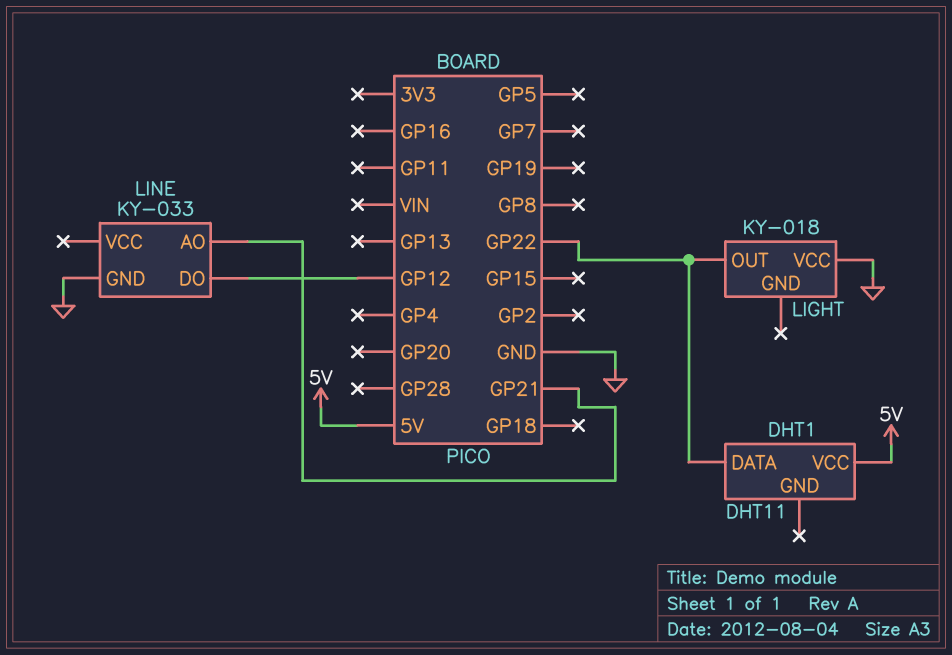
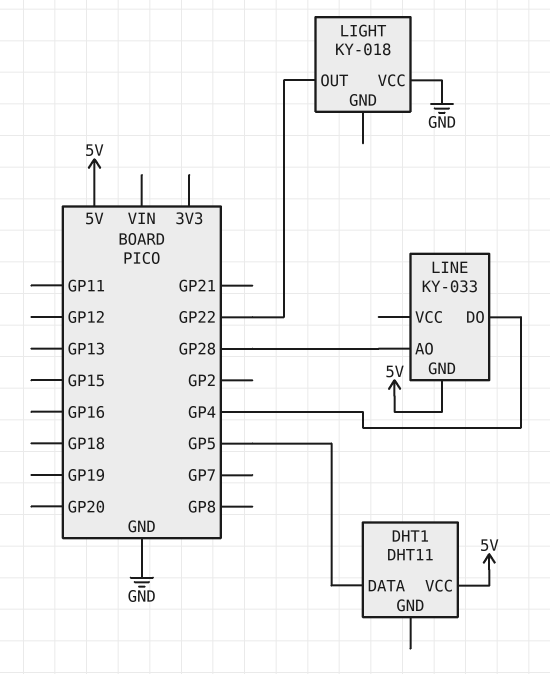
DHT1 pin DATA: GP22 -> GP5
LINE pin AO: GP21 -> GP28
LINE pin DO: GP12 -> GP4
LINE pin GND: GND -> 5V

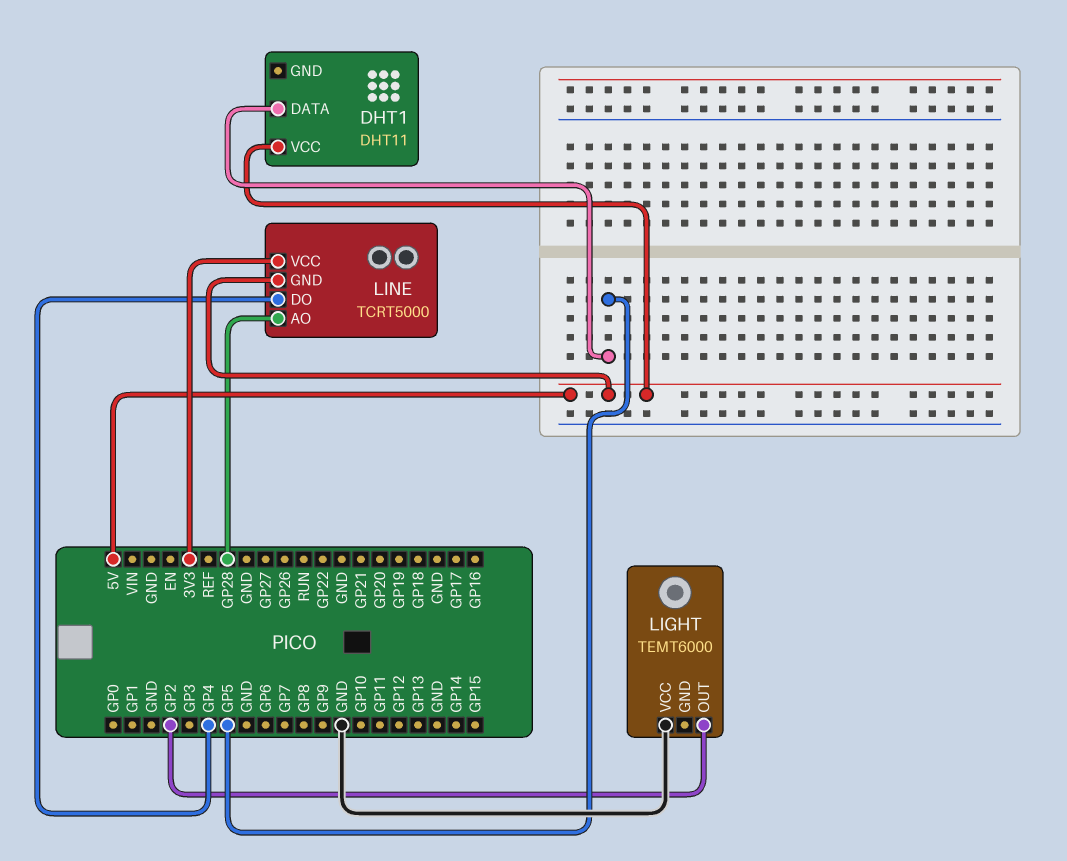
LIGHT: KY-018 -> TEMT6000
LIGHT pin OUT: GP22 -> GP2
LINE: KY-033 -> TCRT5000
LINE pin VCC: none -> 3V3

